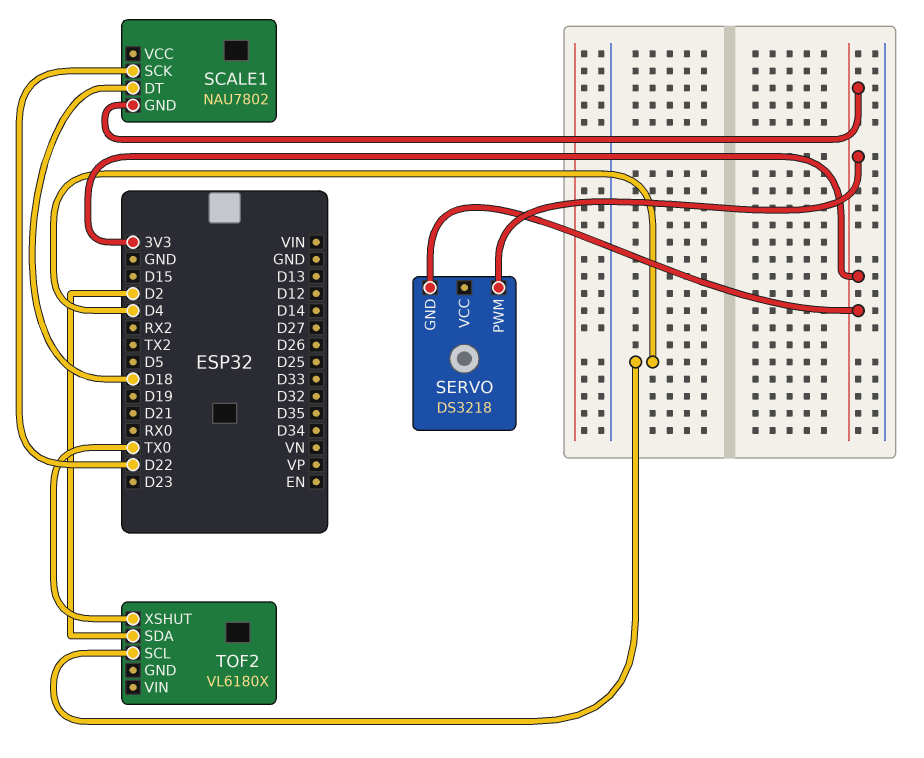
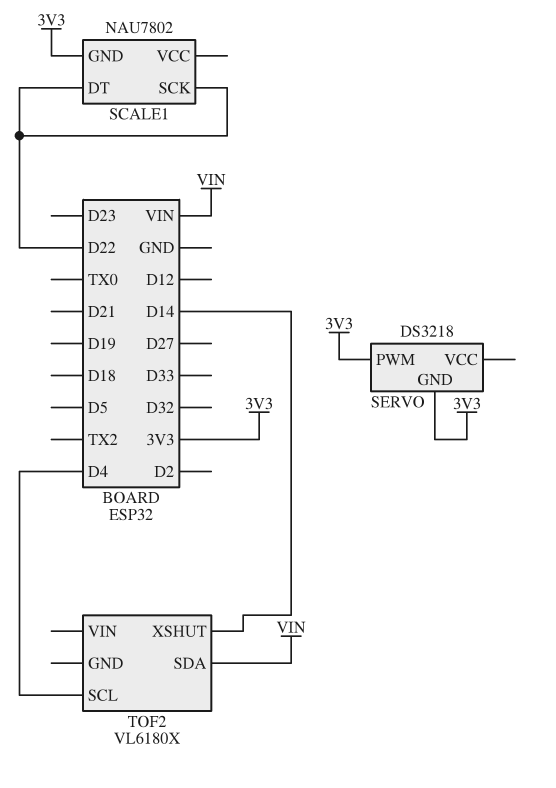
SCALE1 pin DT: D18 -> D22
TOF2 pin SDA: D2 -> VIN
TOF2 pin XSHUT: TX0 -> D14

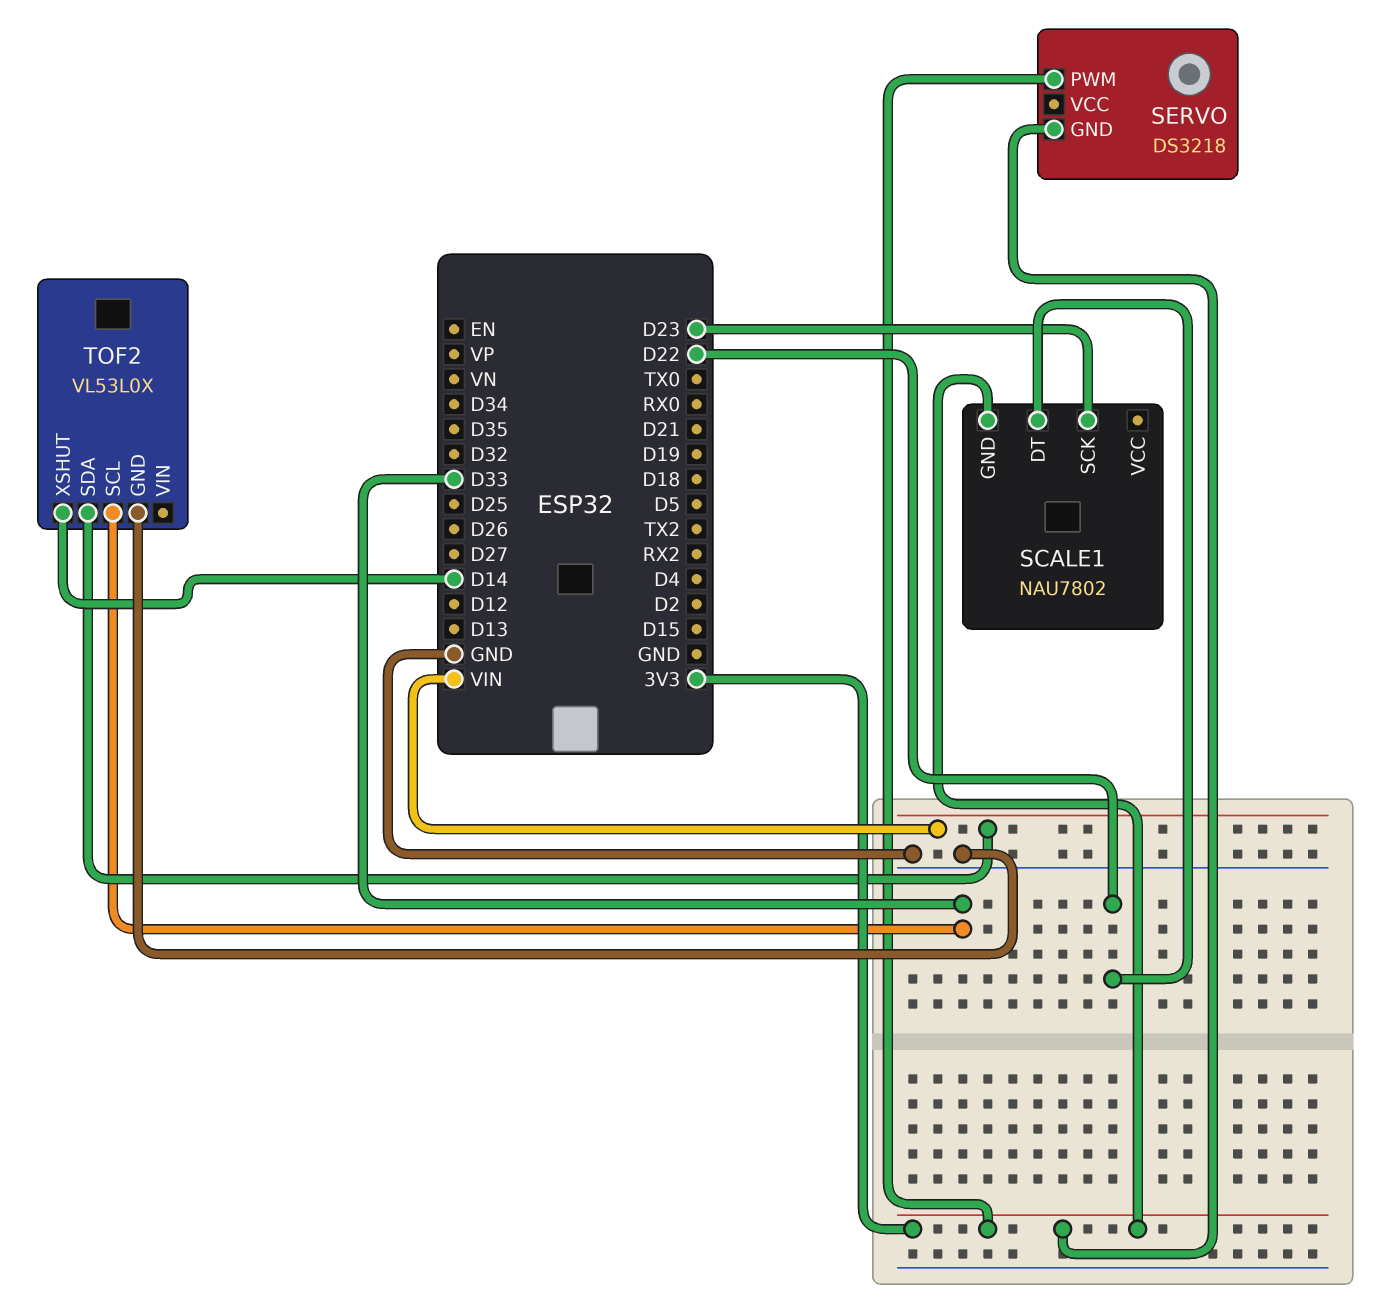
SCALE1 pin SCK: D22 -> D23
TOF2: VL6180X -> VL53L0X
TOF2 pin GND: none -> GND
TOF2 pin SCL: D4 -> D33

